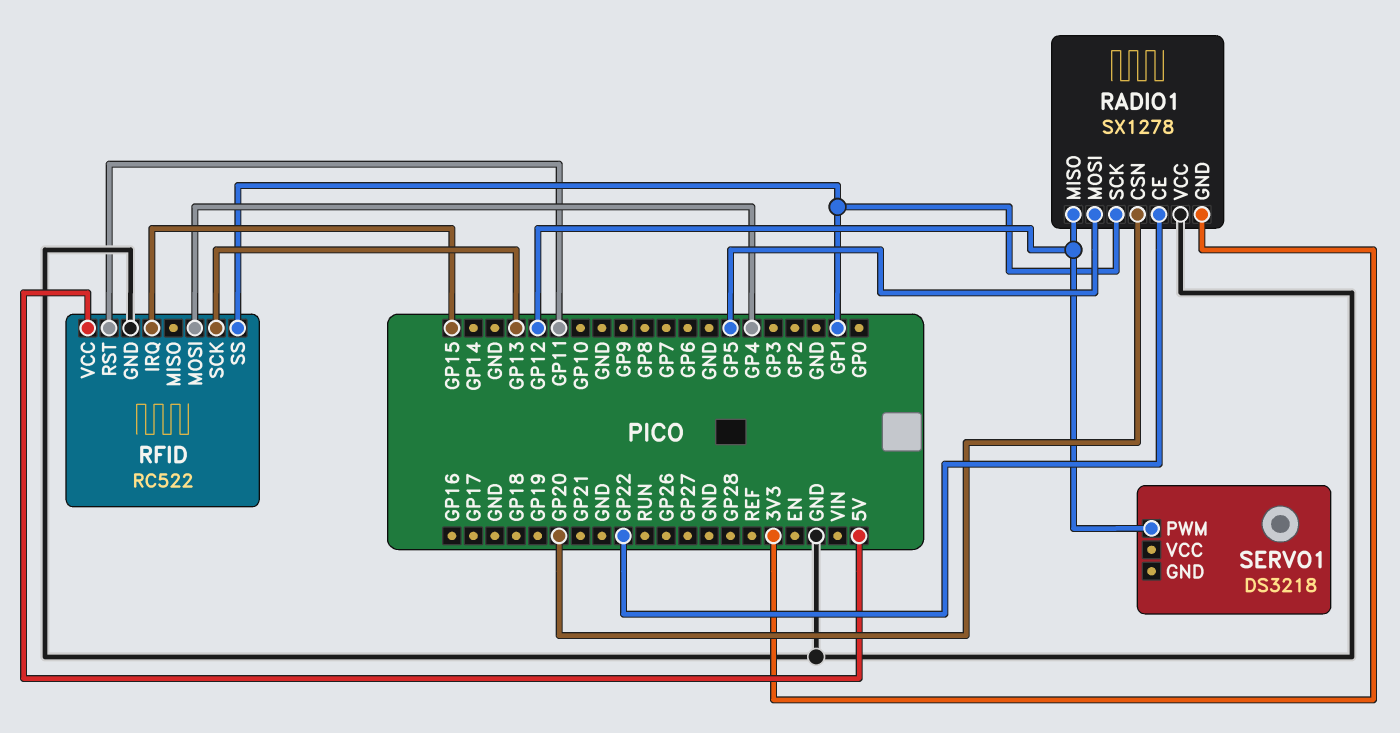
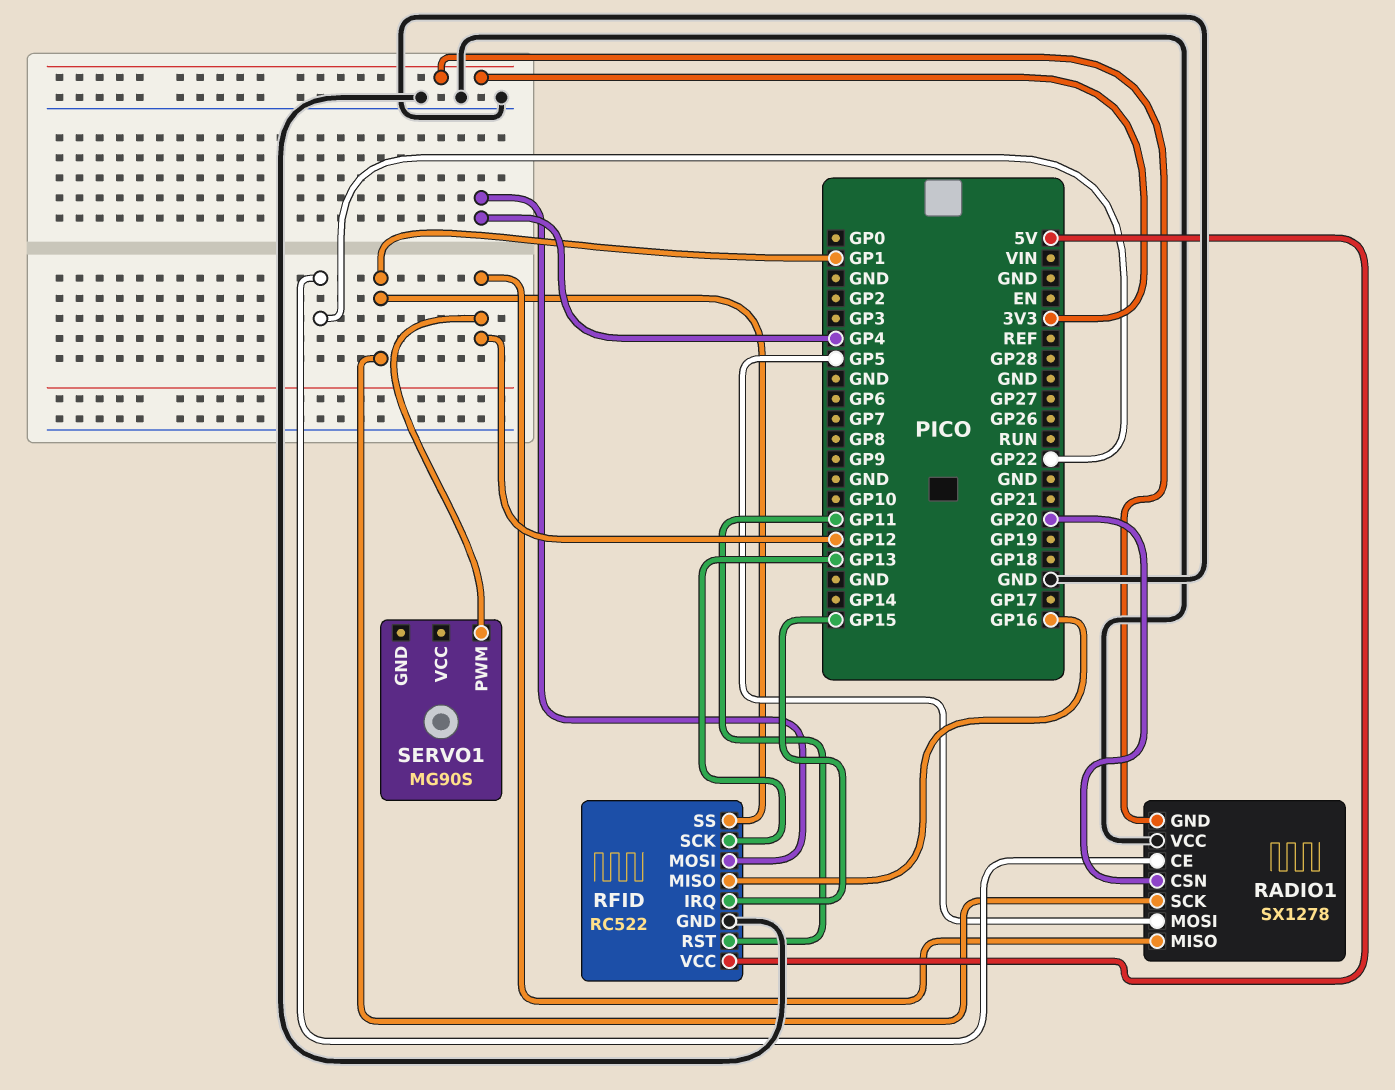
RFID pin MISO: none -> GP16
SERVO1: DS3218 -> MG90S

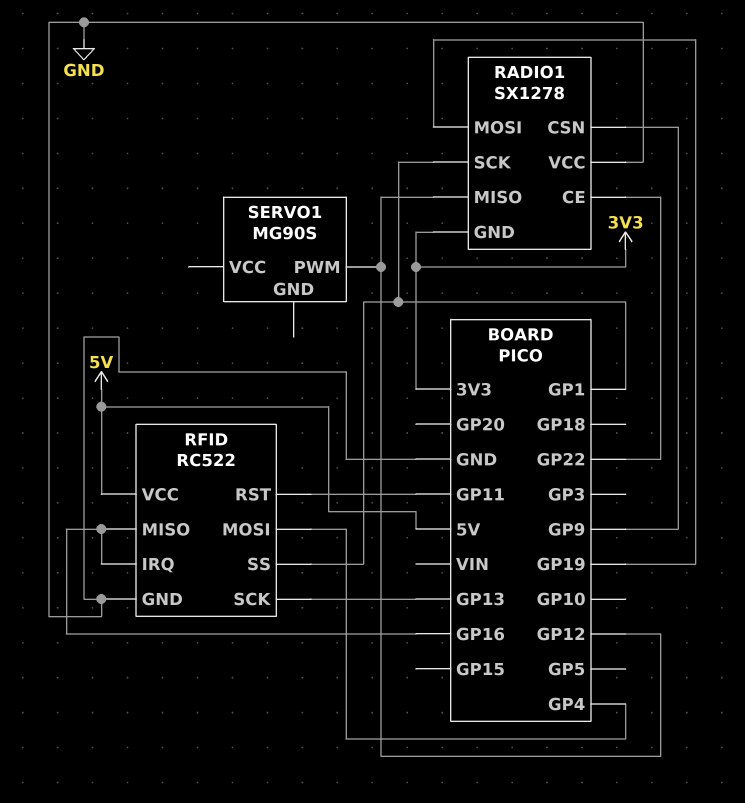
RADIO1 pin CSN: GP20 -> GP9
RADIO1 pin MOSI: GP5 -> GP19
RFID pin IRQ: GP15 -> GP16

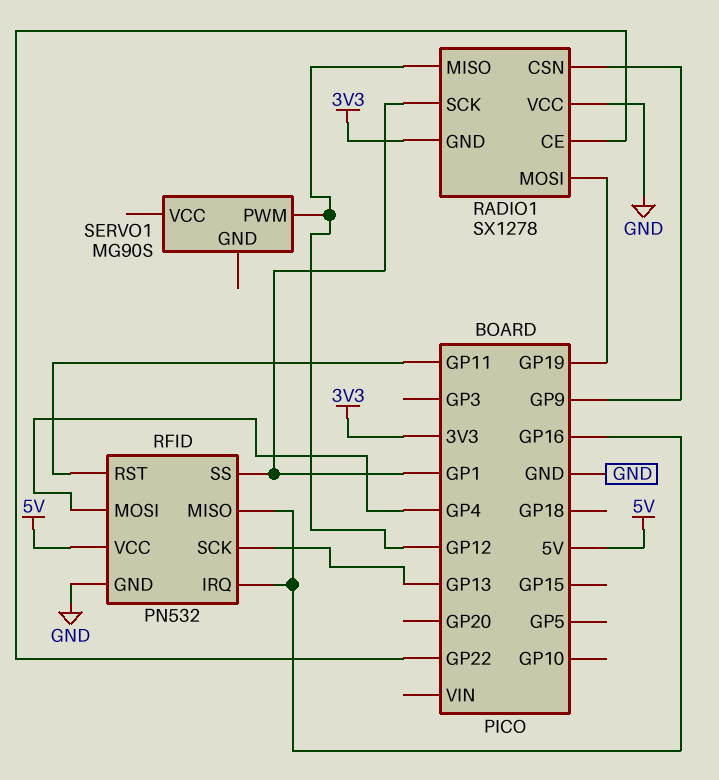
RFID: RC522 -> PN532

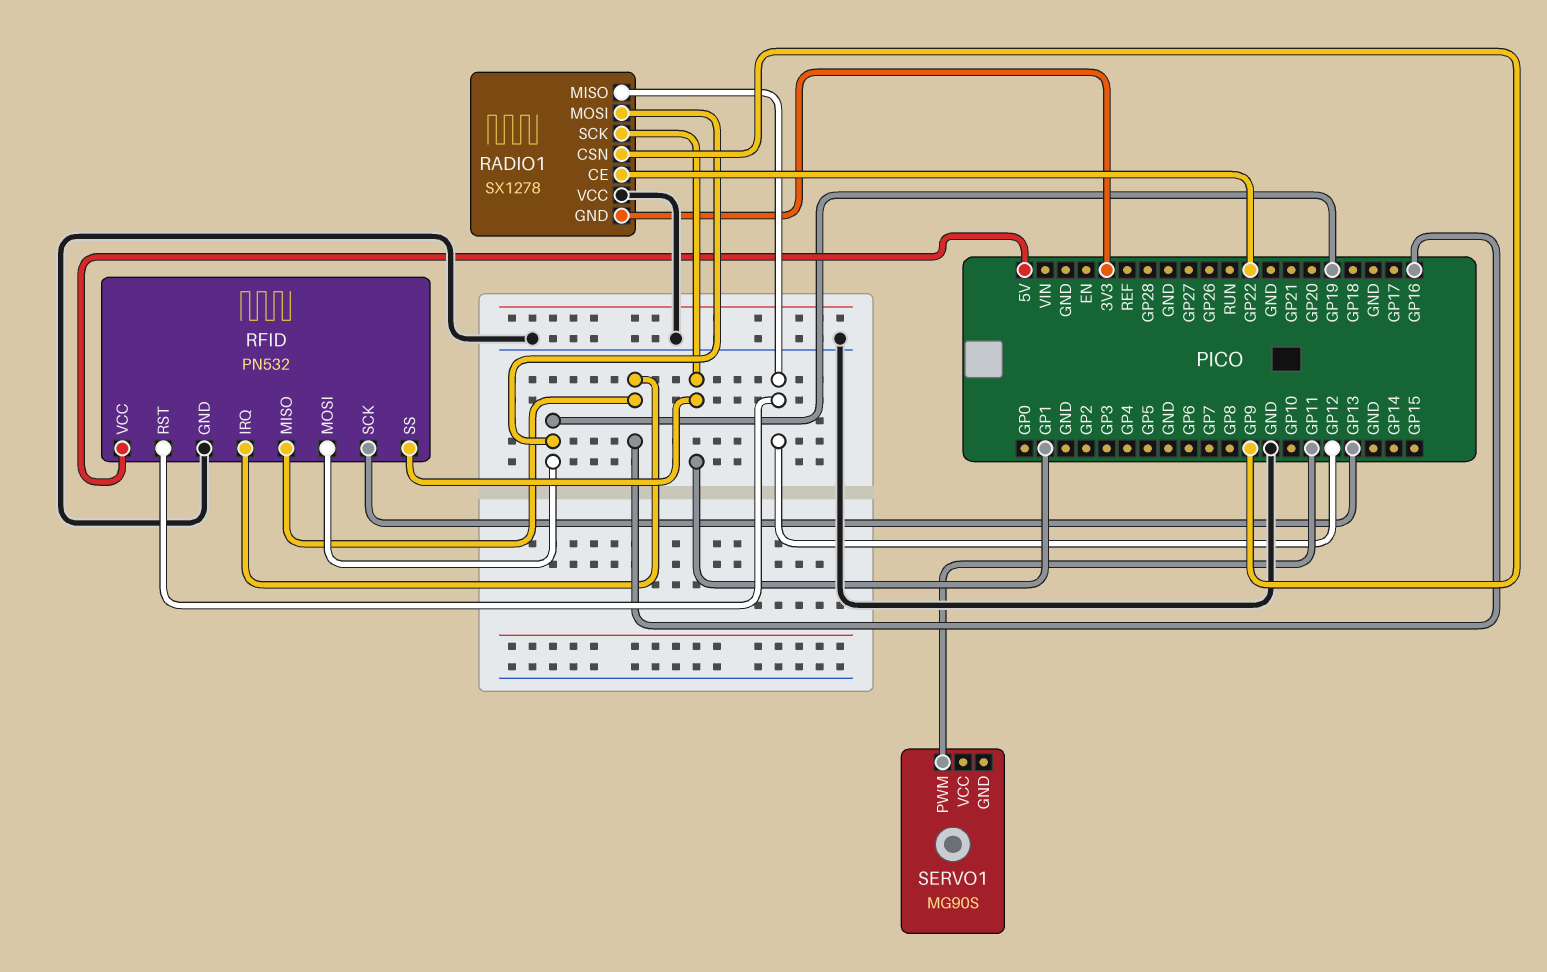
RFID pin MOSI: GP4 -> GP19
RFID pin RST: GP11 -> GP12
SERVO1 pin PWM: GP12 -> GP11

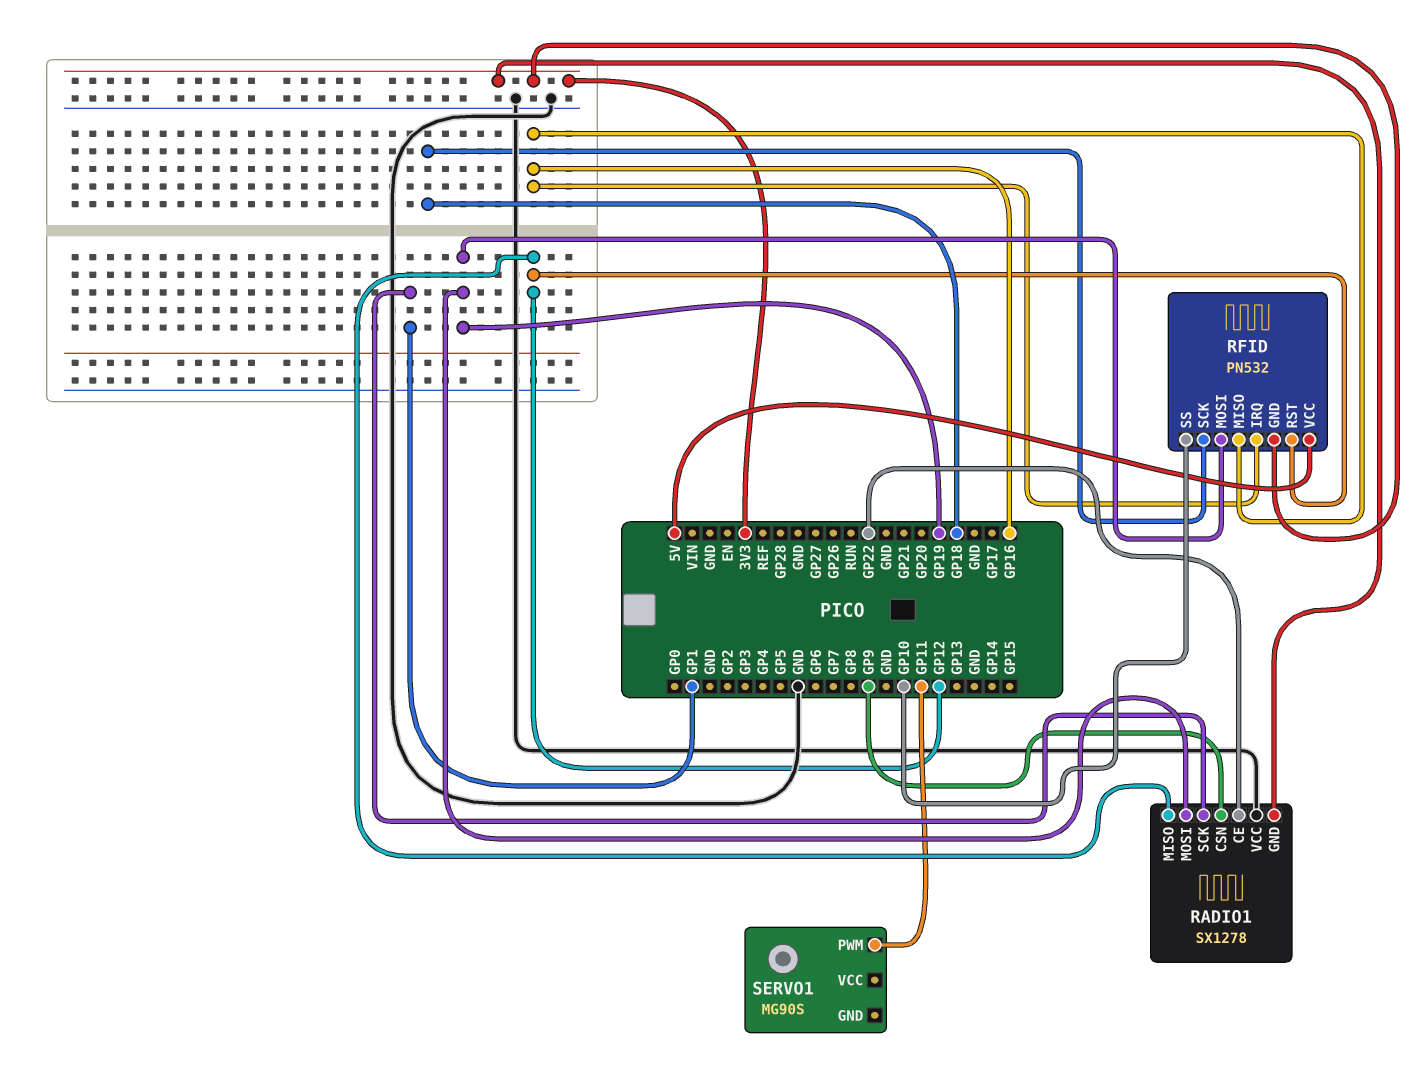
RFID pin GND: GND -> 3V3
RFID pin SCK: GP13 -> GP18
RFID pin SS: GP1 -> GP10

